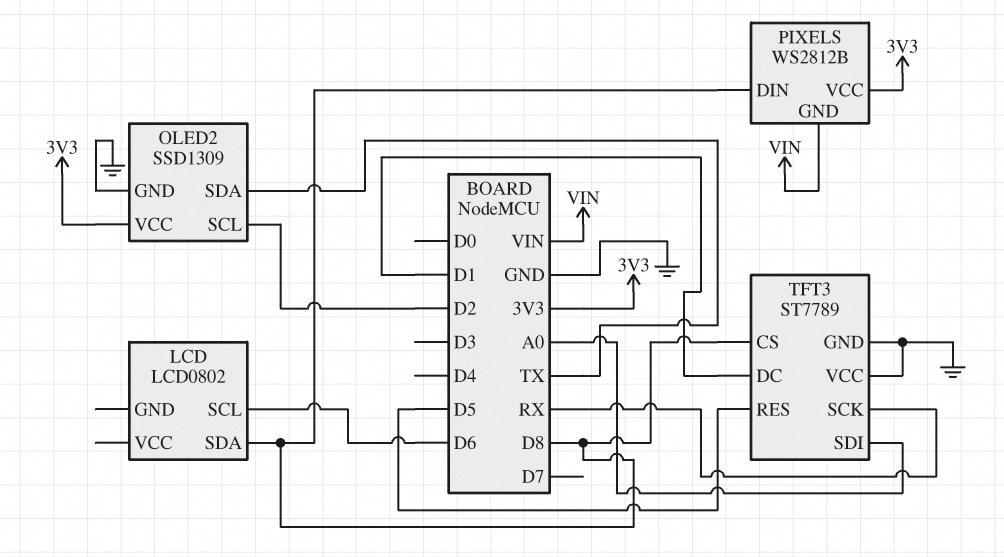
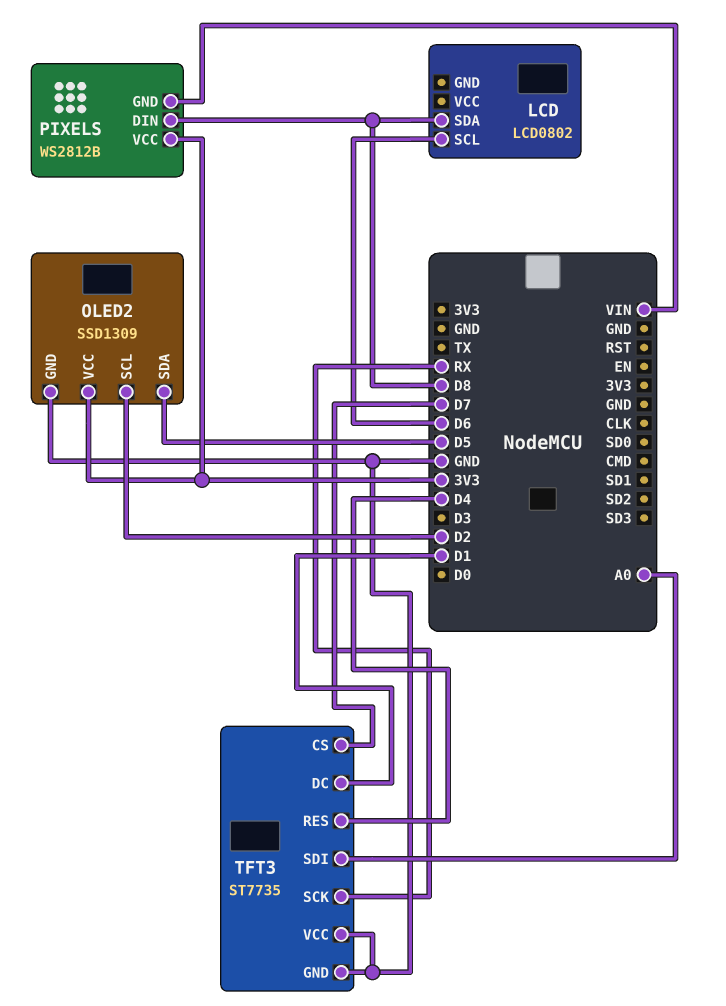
OLED2 pin SDA: TX -> D5
TFT3: ST7789 -> ST7735
TFT3 pin CS: D8 -> D7
TFT3 pin RES: D5 -> D4

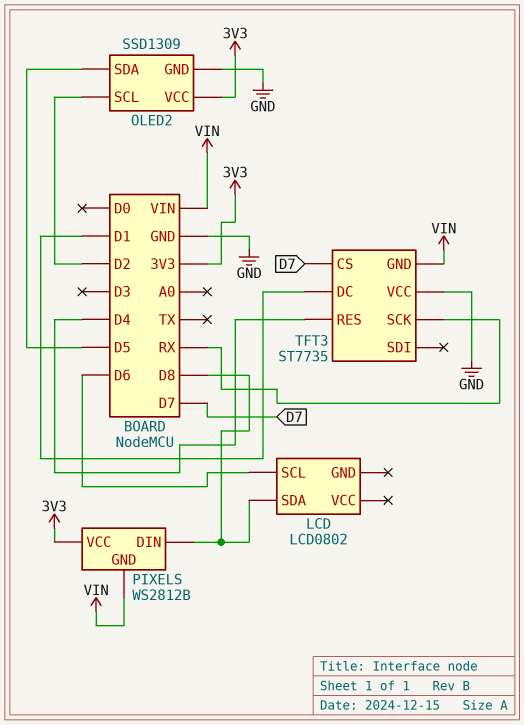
TFT3 pin GND: GND -> VIN
TFT3 pin SDI: A0 -> none

